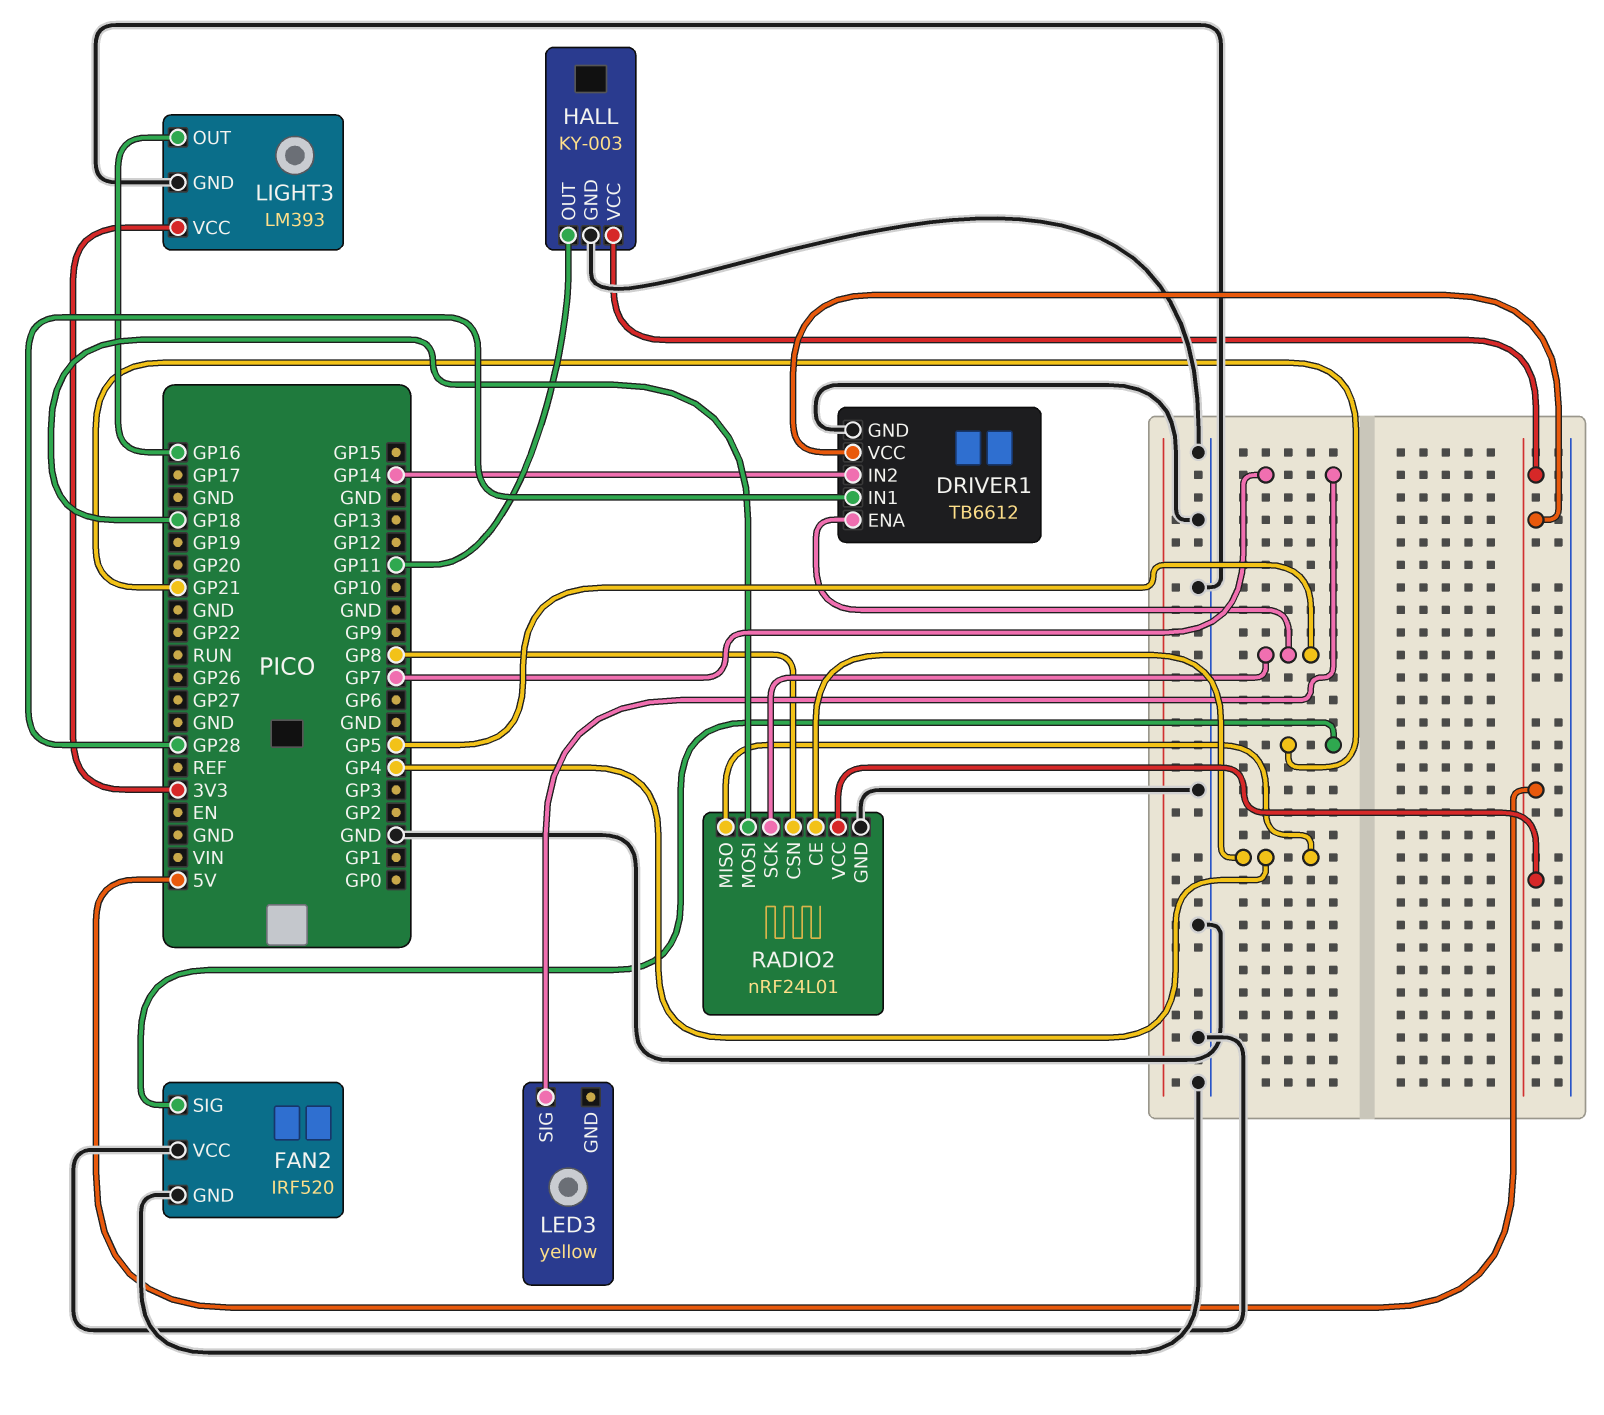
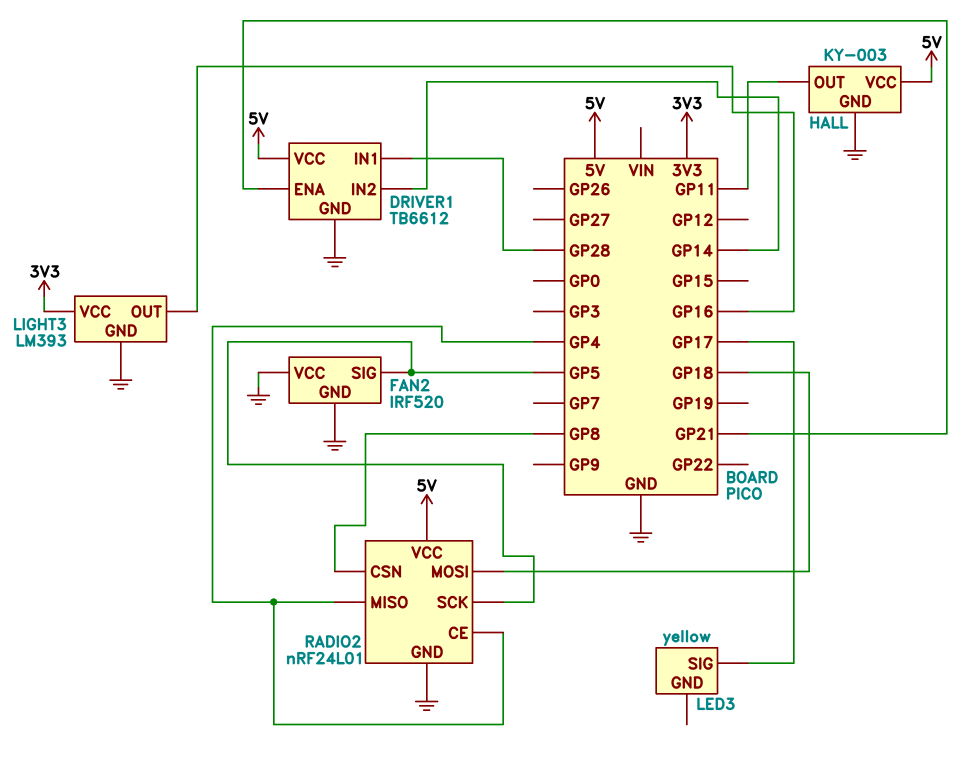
DRIVER1 pin ENA: GP5 -> GP21
FAN2 pin SIG: GP21 -> GP5
LED3 pin SIG: GP7 -> GP17

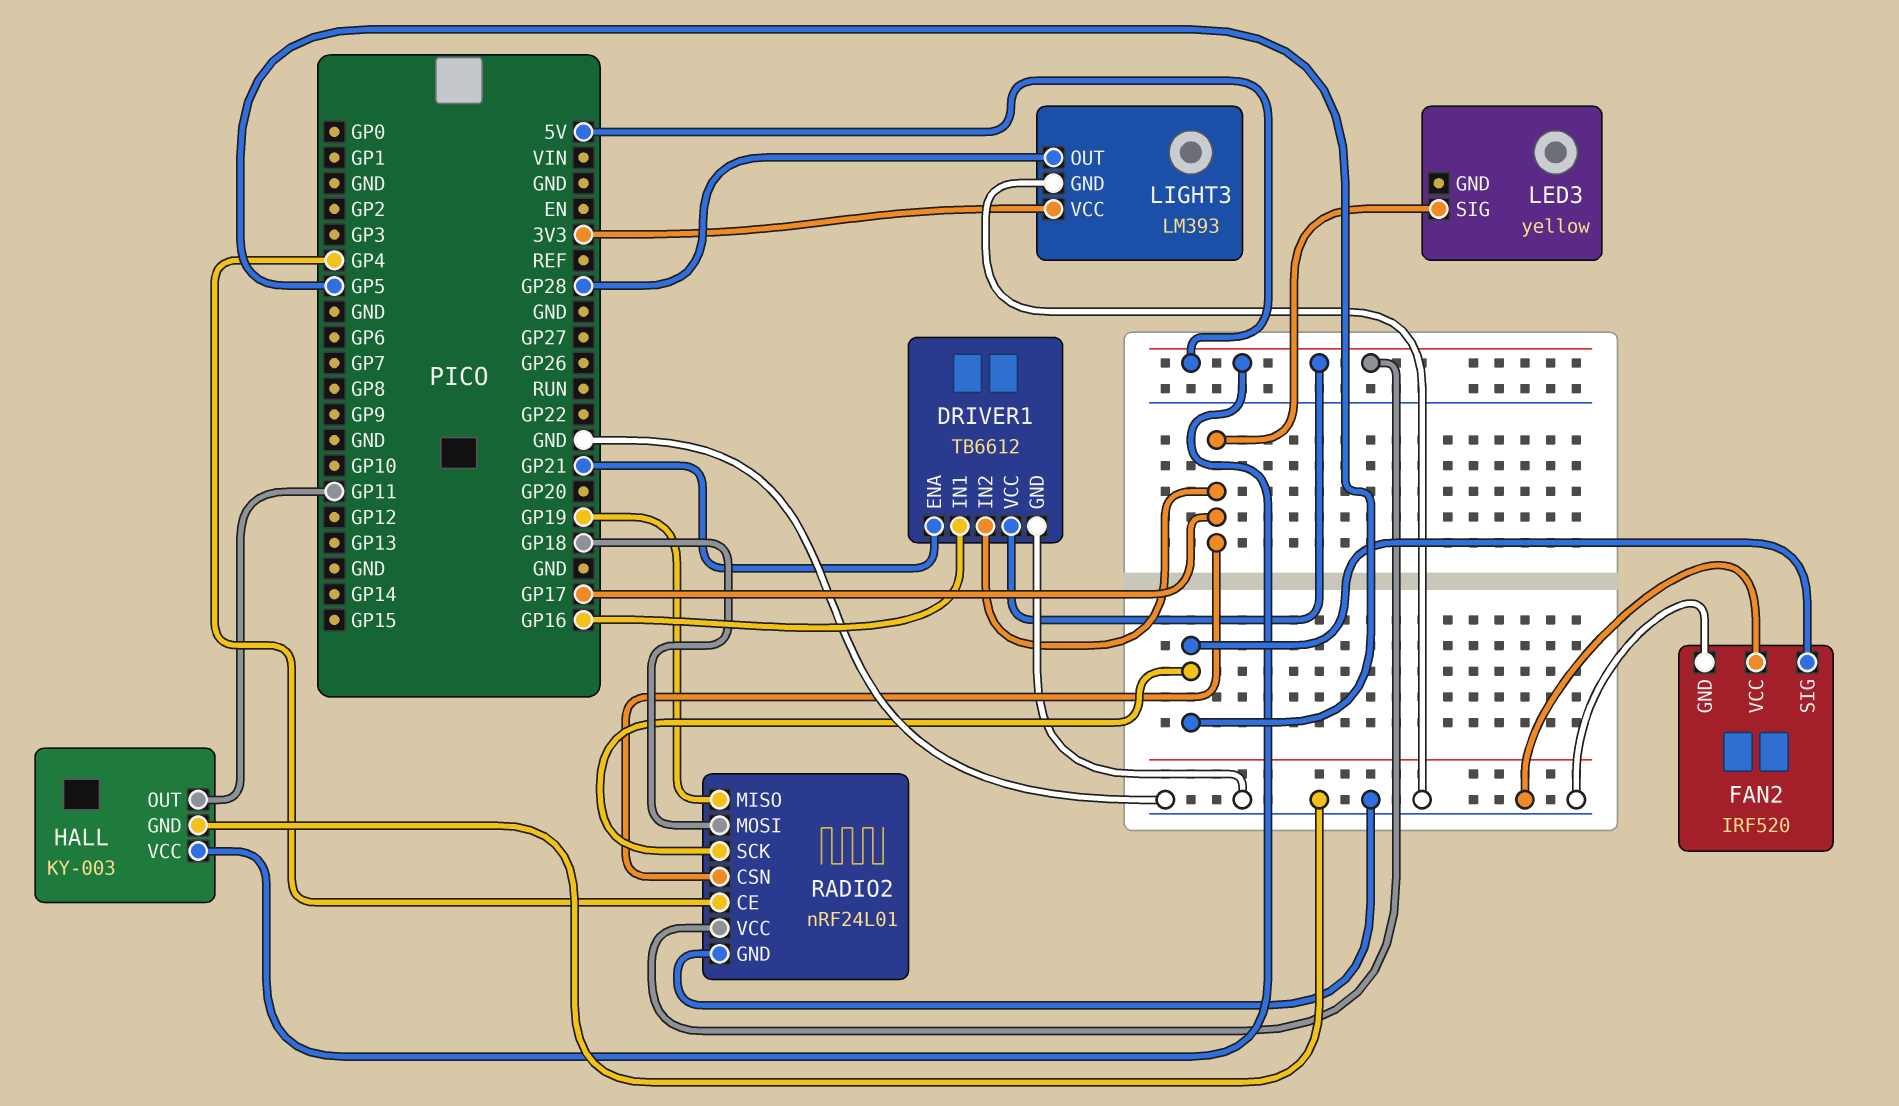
DRIVER1 pin IN1: GP28 -> GP16
DRIVER1 pin IN2: GP14 -> GP17
LIGHT3 pin OUT: GP16 -> GP28
RADIO2 pin CSN: GP8 -> GP17
RADIO2 pin MISO: GP4 -> GP19

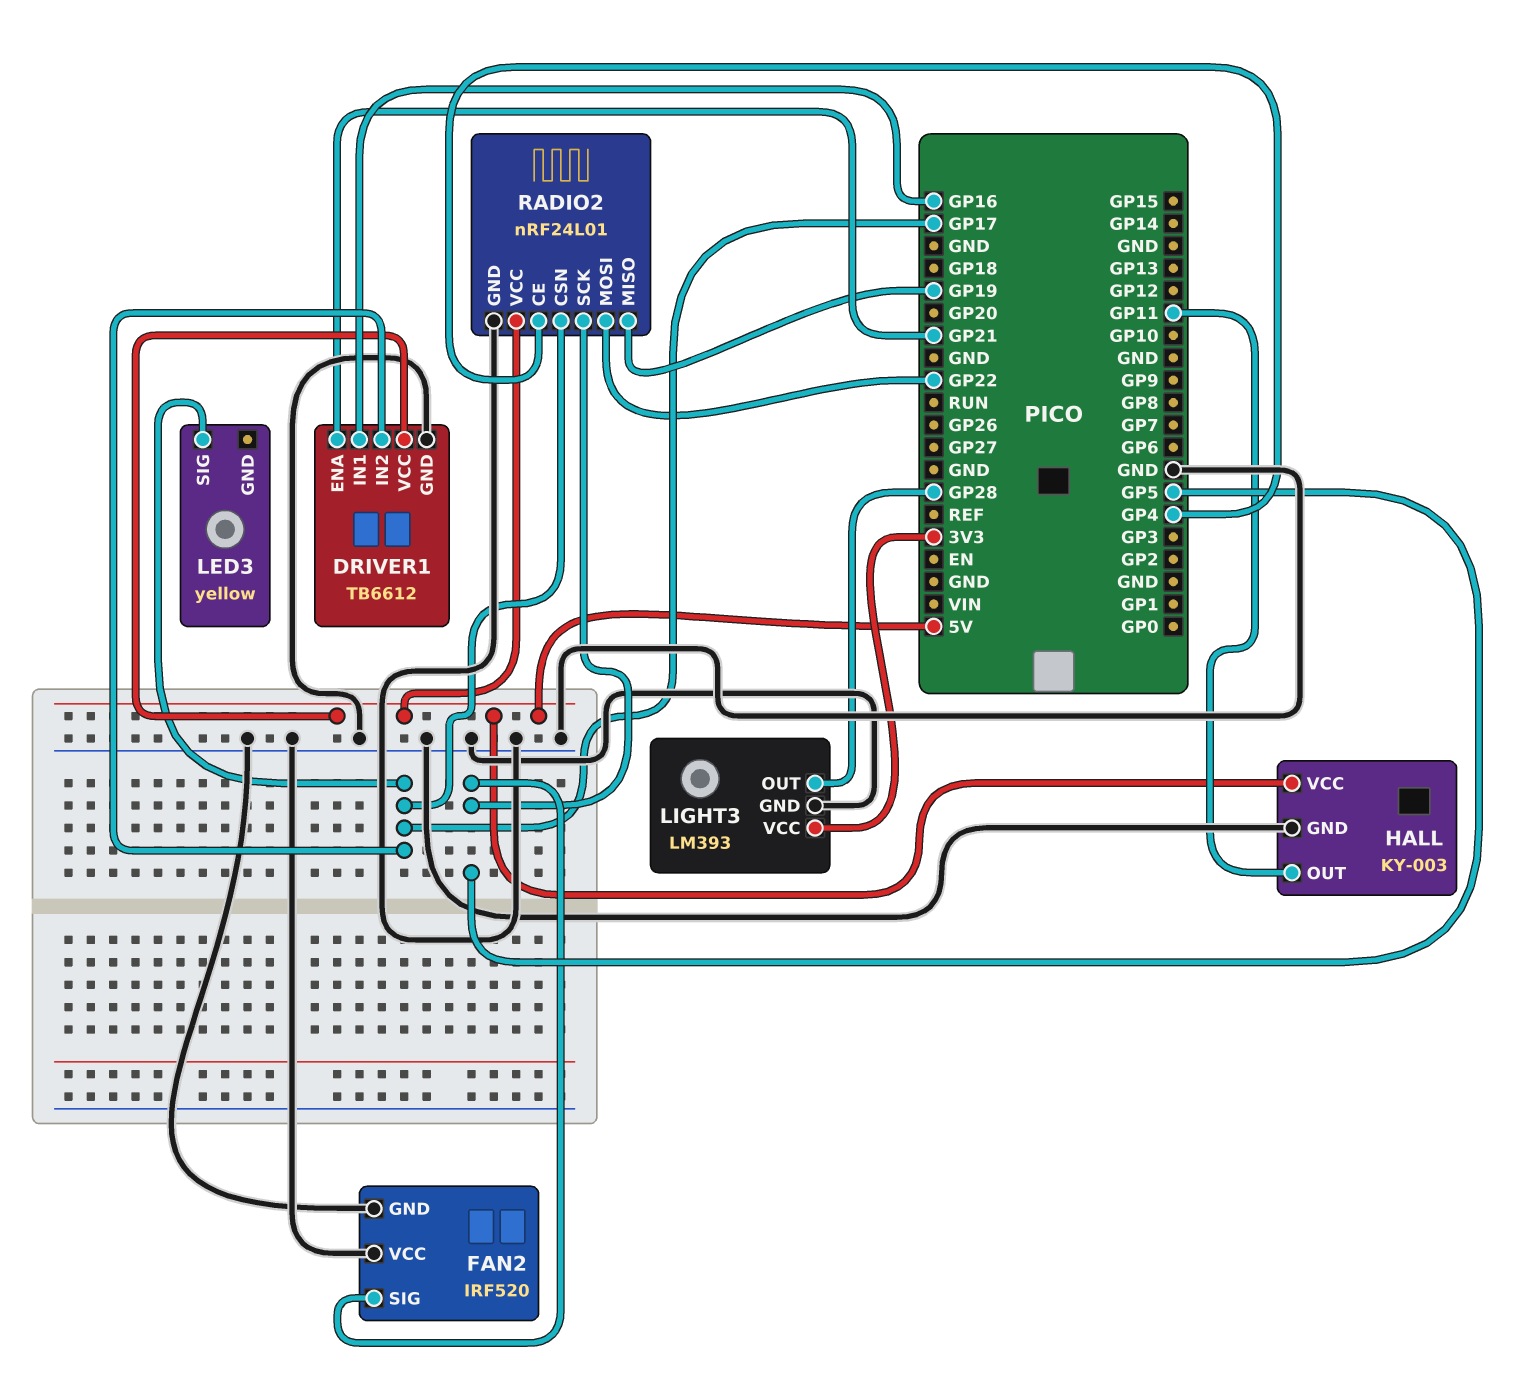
RADIO2 pin MOSI: GP18 -> GP22

